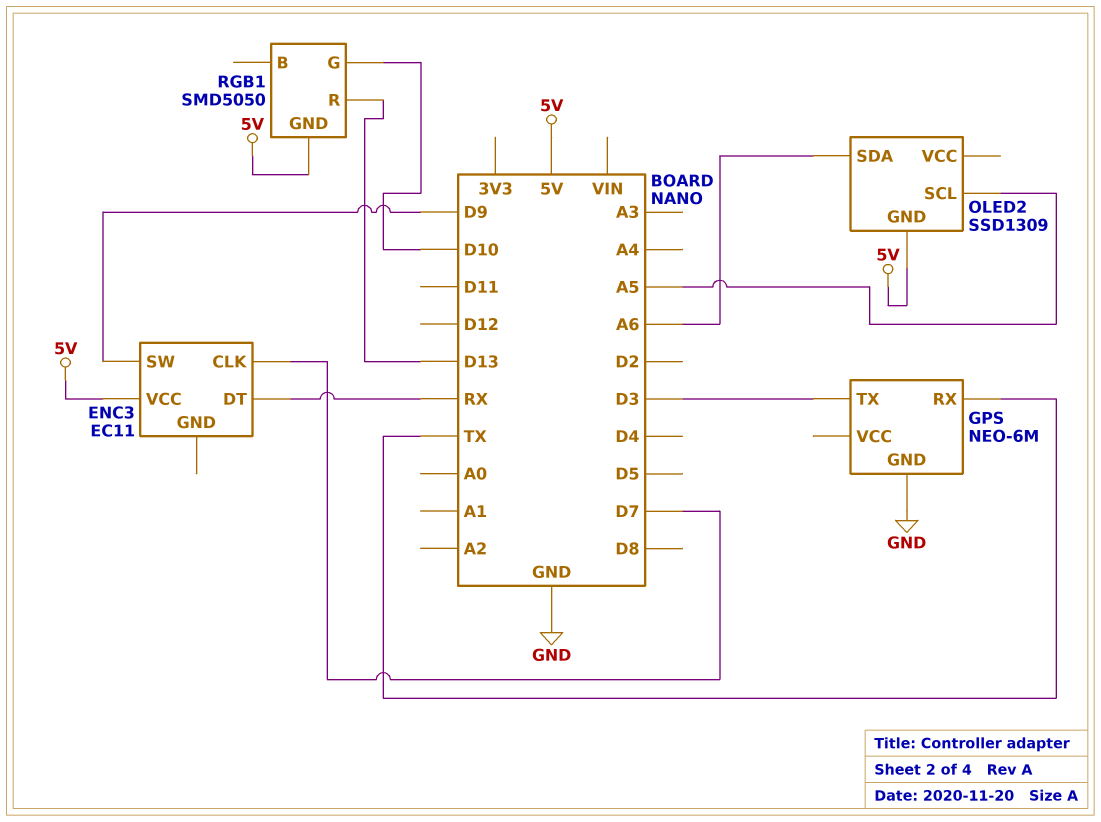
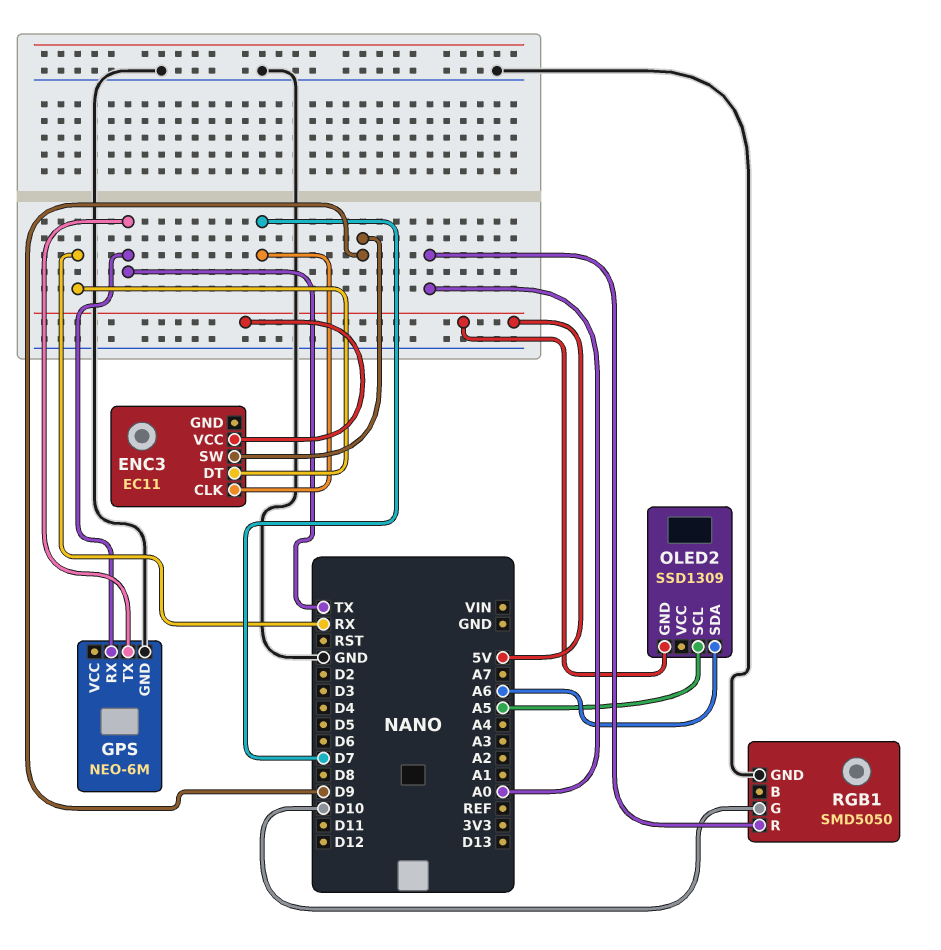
GPS pin TX: D3 -> TX
RGB1 pin GND: 5V -> GND
RGB1 pin R: D13 -> A0

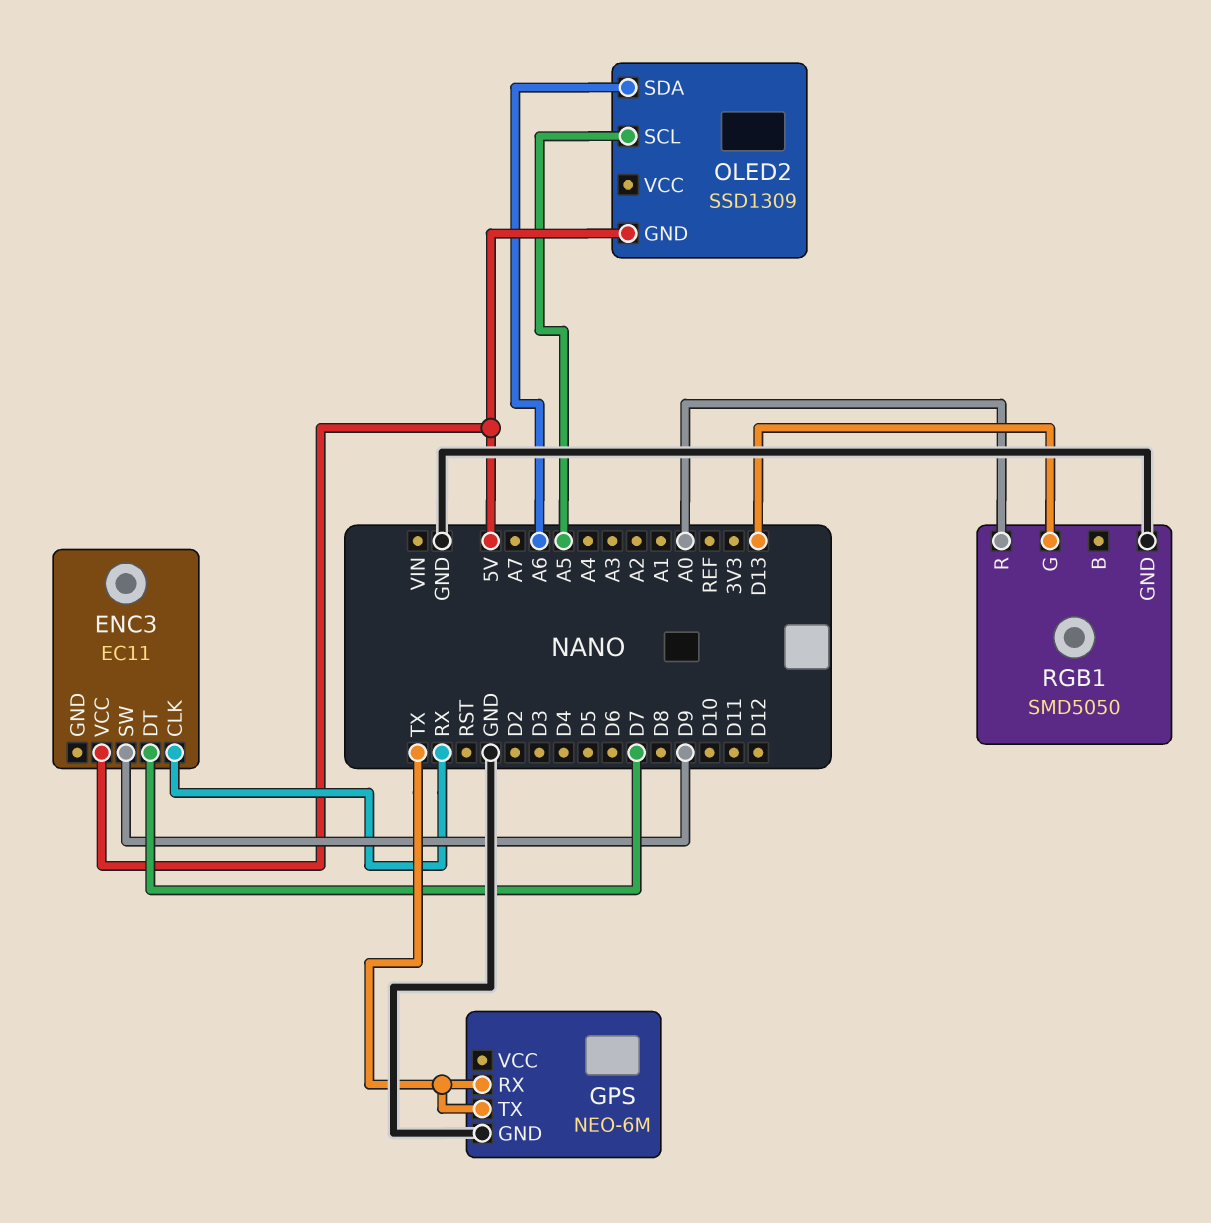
ENC3 pin CLK: D7 -> RX
ENC3 pin DT: RX -> D7
RGB1 pin G: D10 -> D13

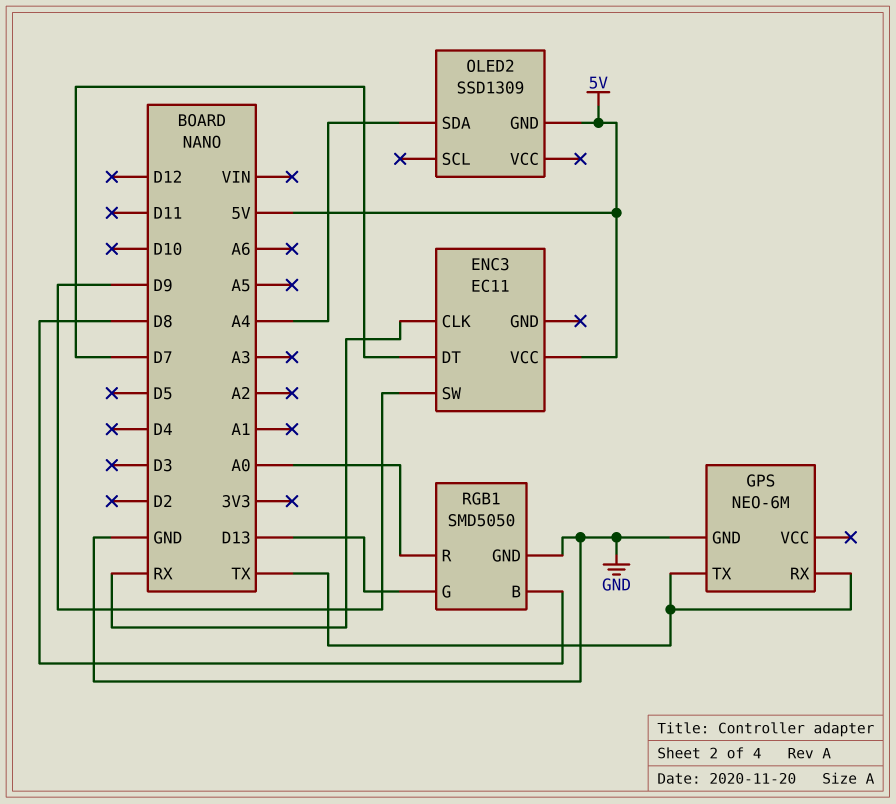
OLED2 pin SCL: A5 -> none
OLED2 pin SDA: A6 -> A4
RGB1 pin B: none -> D8

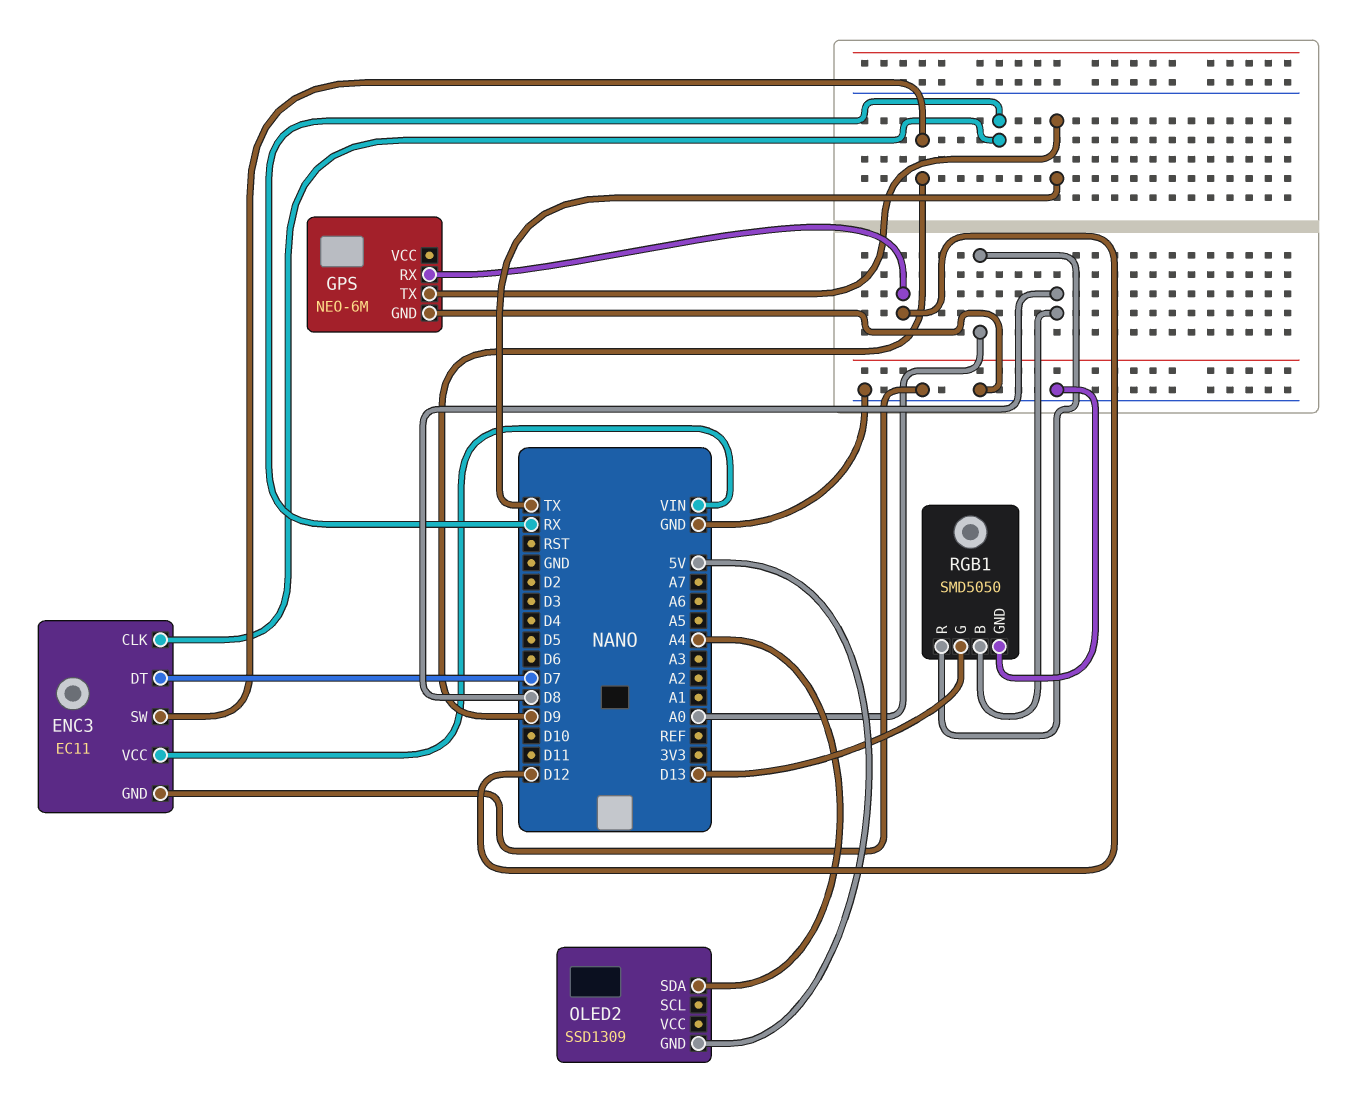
ENC3 pin GND: none -> GND
ENC3 pin VCC: 5V -> VIN
GPS pin RX: TX -> D12

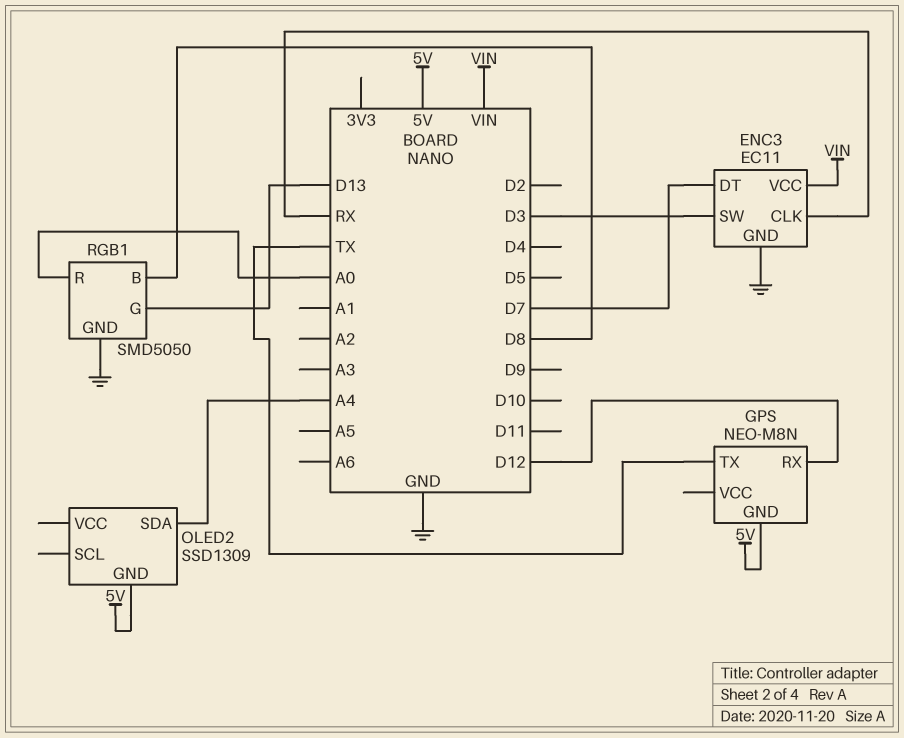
ENC3 pin SW: D9 -> D3
GPS: NEO-6M -> NEO-M8N
GPS pin GND: GND -> 5V

